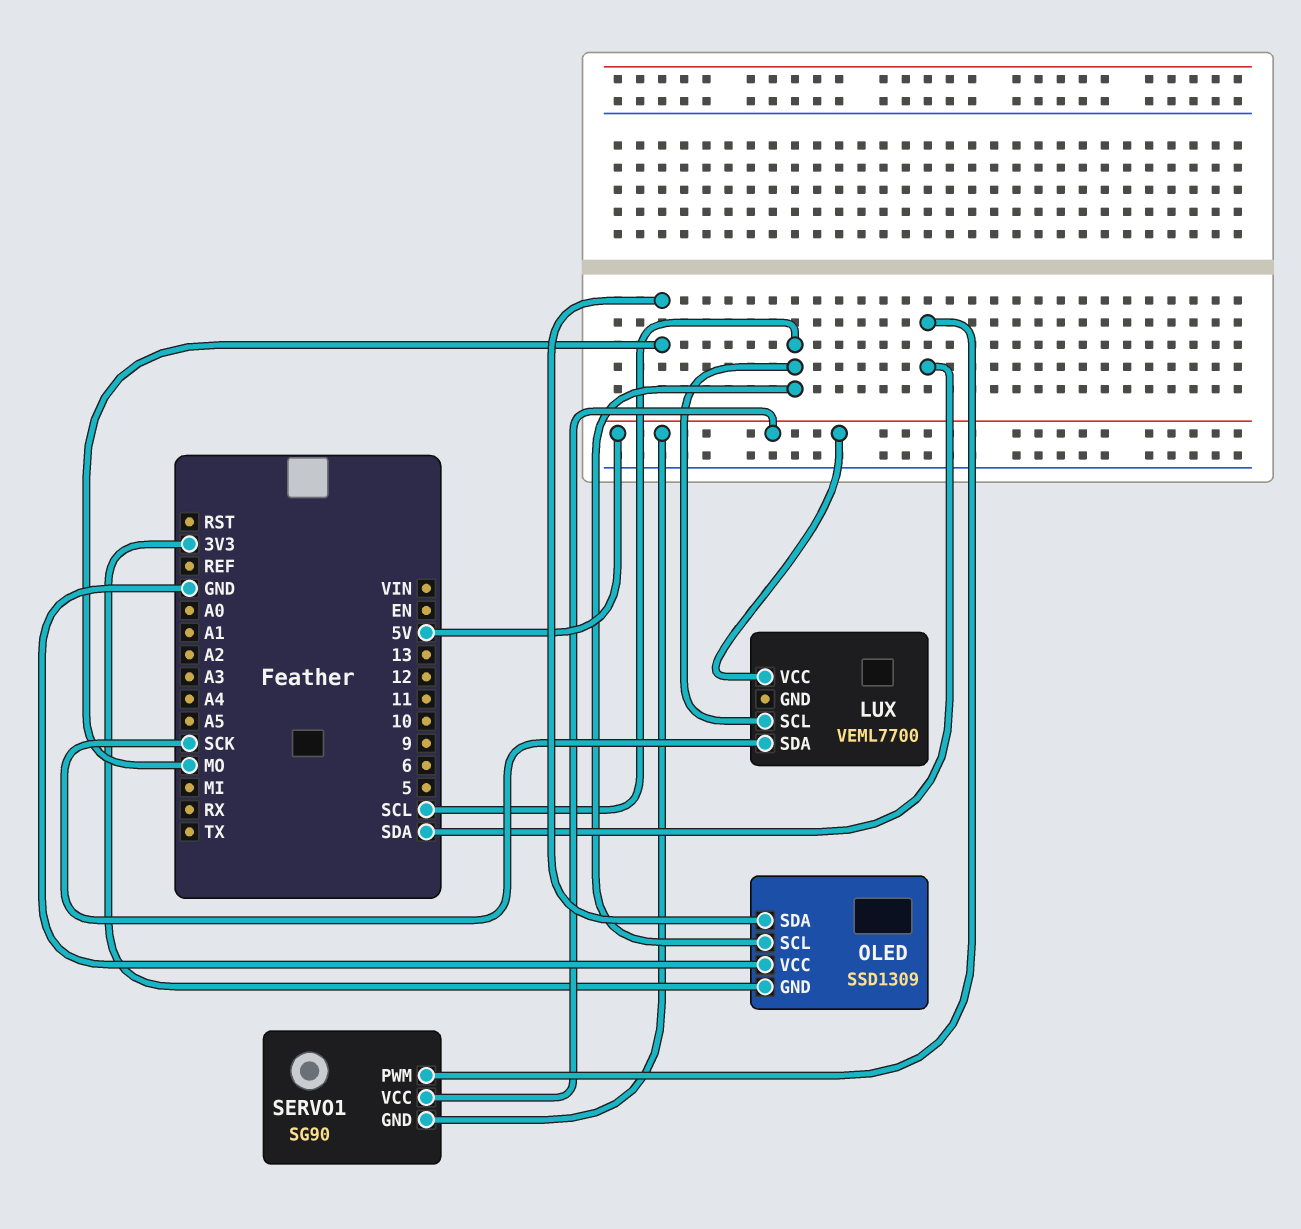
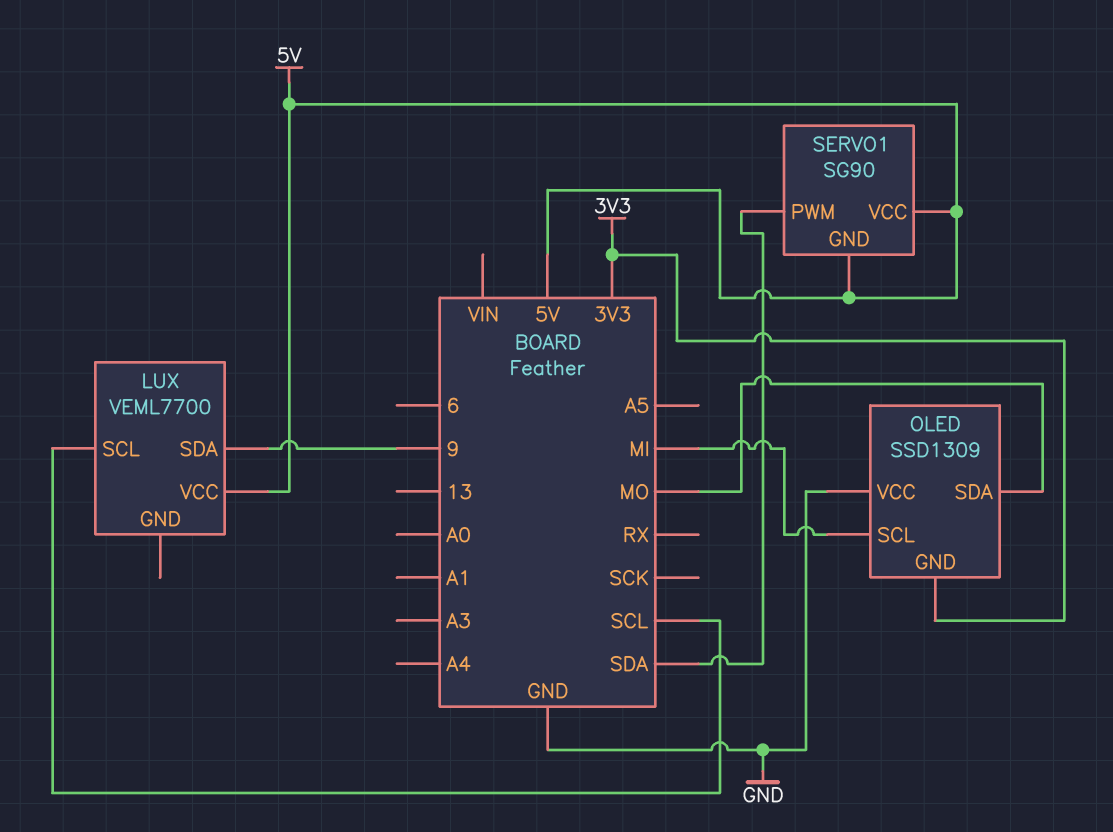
LUX pin SDA: SCK -> 9
OLED pin SCL: SCL -> MI

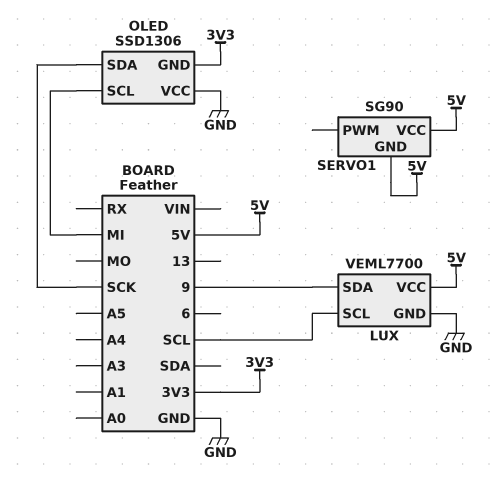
LUX pin GND: none -> GND
OLED: SSD1309 -> SSD1306
OLED pin SDA: MO -> SCK
SERVO1 pin PWM: SDA -> none

